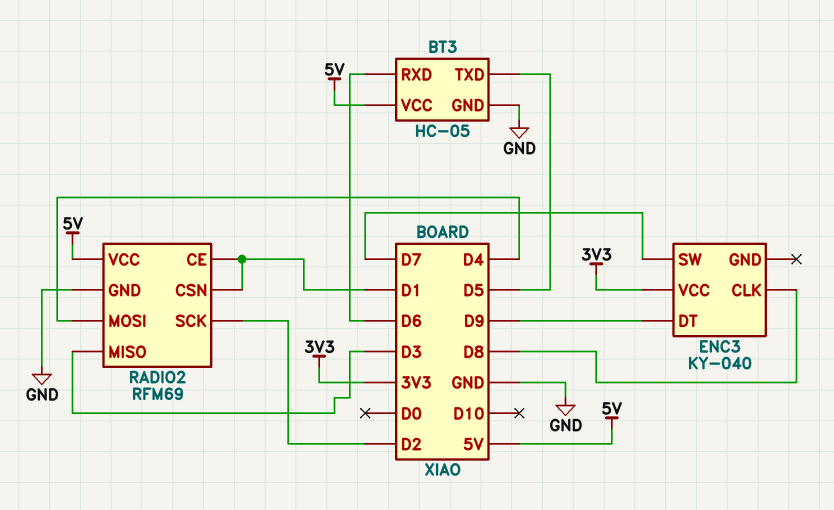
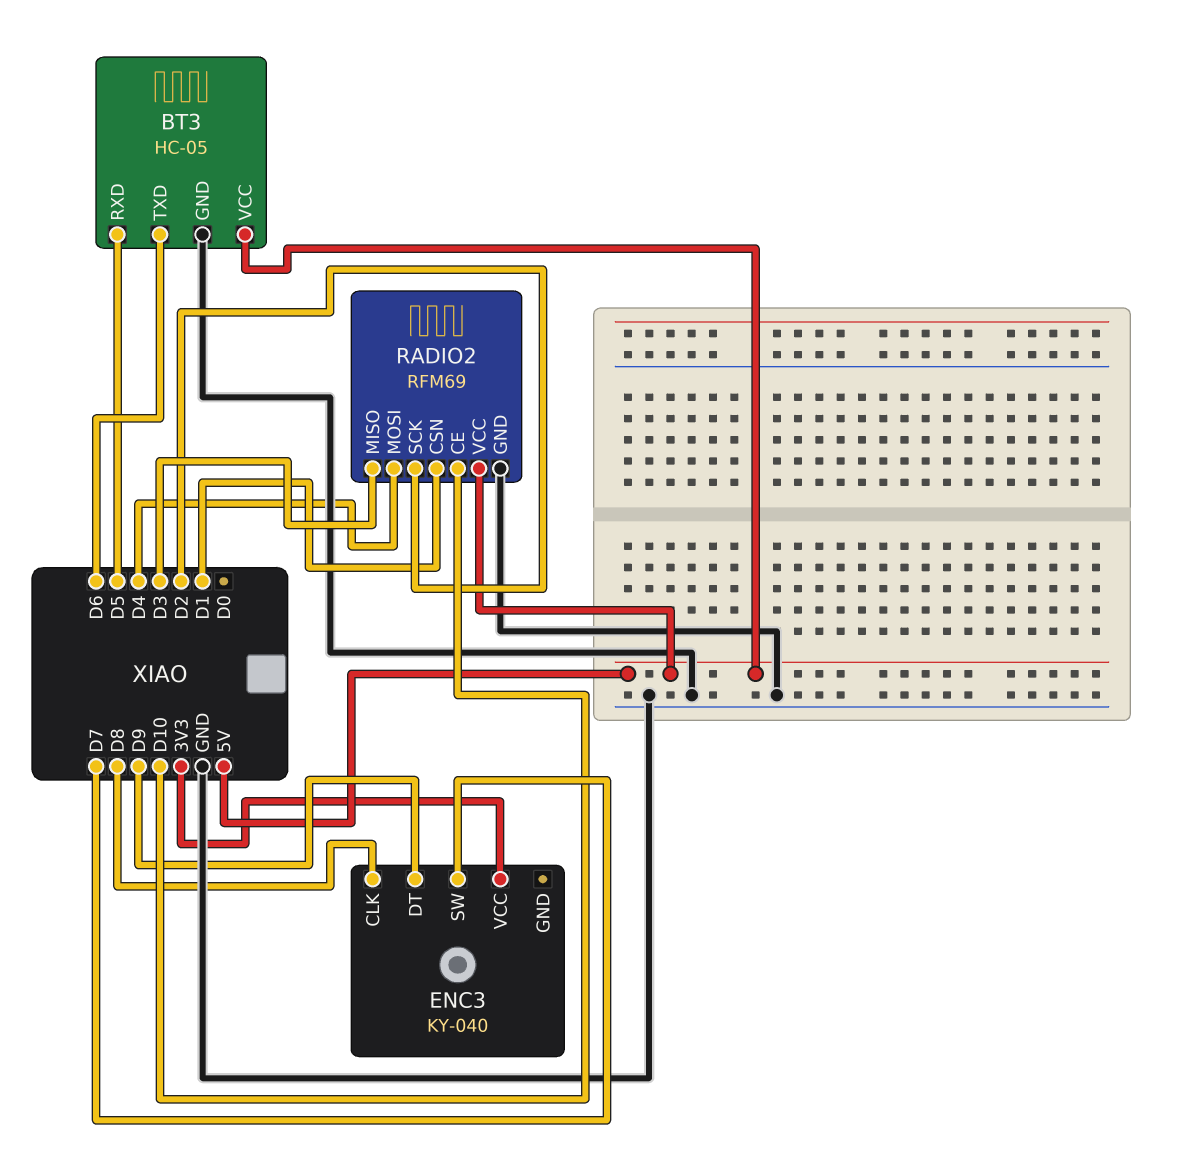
BT3 pin RXD: D6 -> D5
BT3 pin TXD: D5 -> D6
RADIO2 pin CE: D1 -> D10

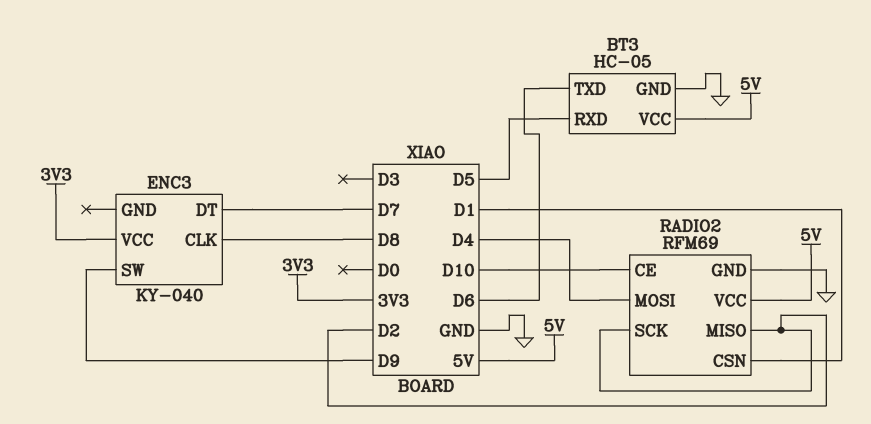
ENC3 pin DT: D9 -> D7
ENC3 pin SW: D7 -> D9
RADIO2 pin MISO: D3 -> D2

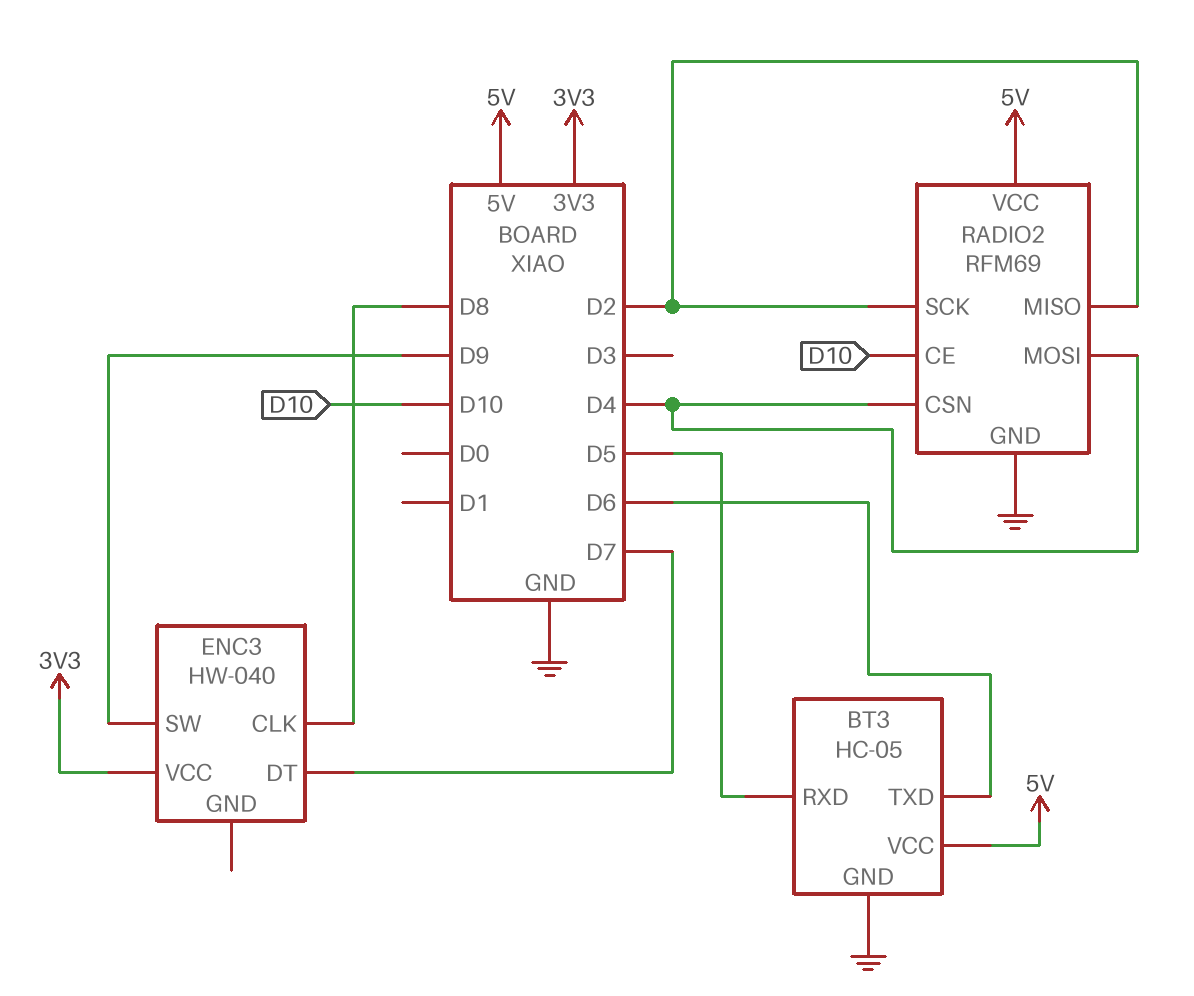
ENC3: KY-040 -> HW-040
RADIO2 pin CSN: D1 -> D4

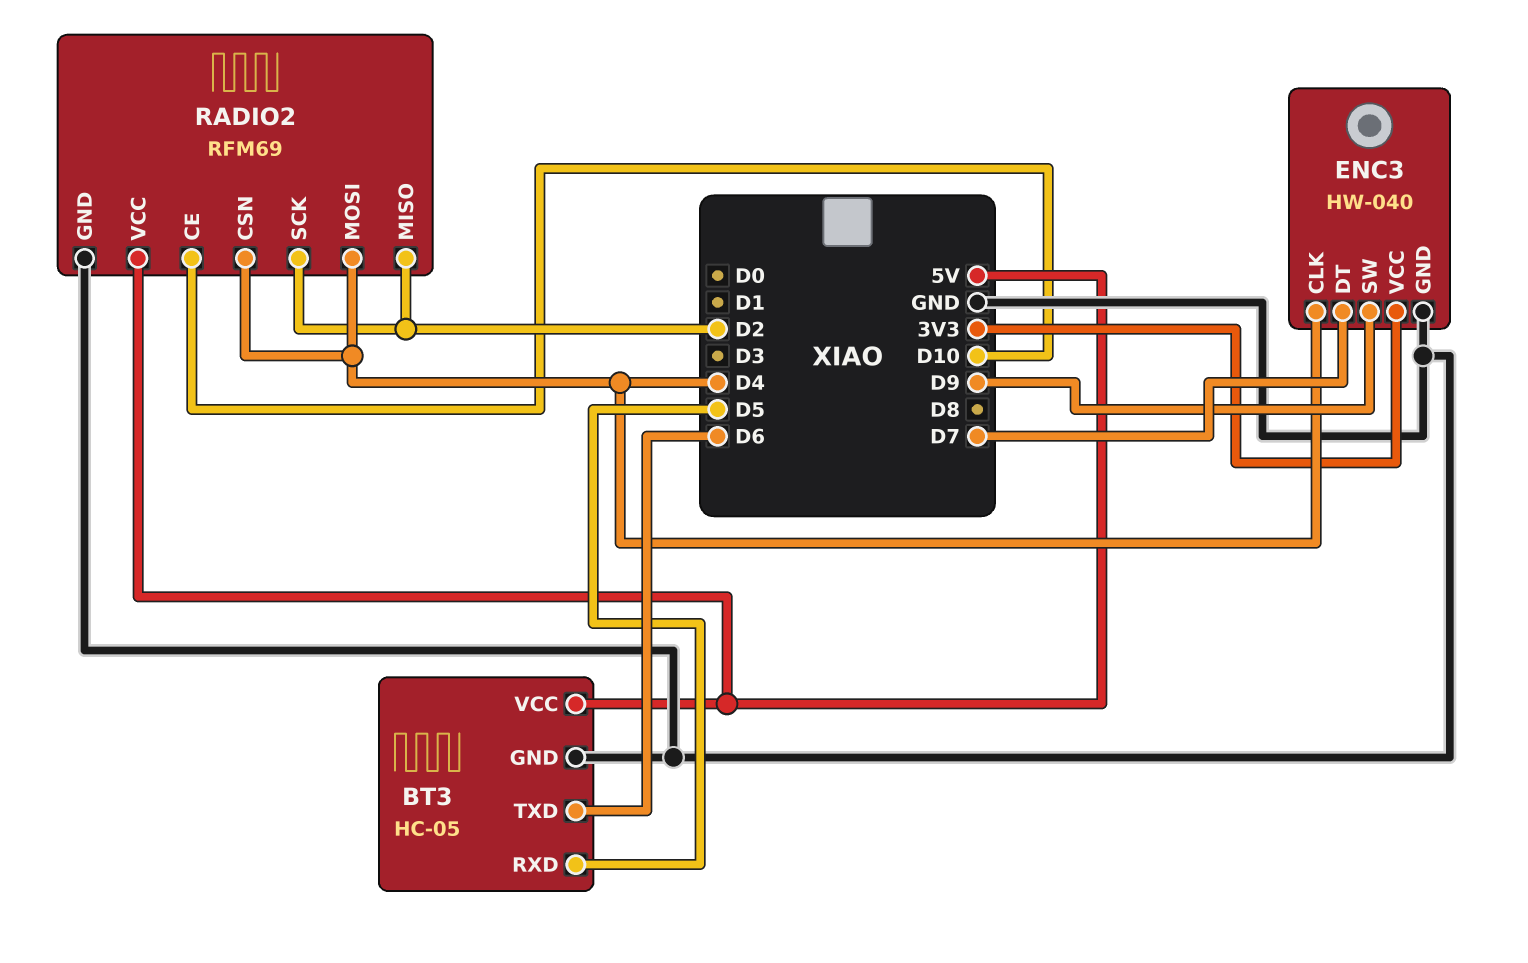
ENC3 pin CLK: D8 -> D4
ENC3 pin GND: none -> GND

